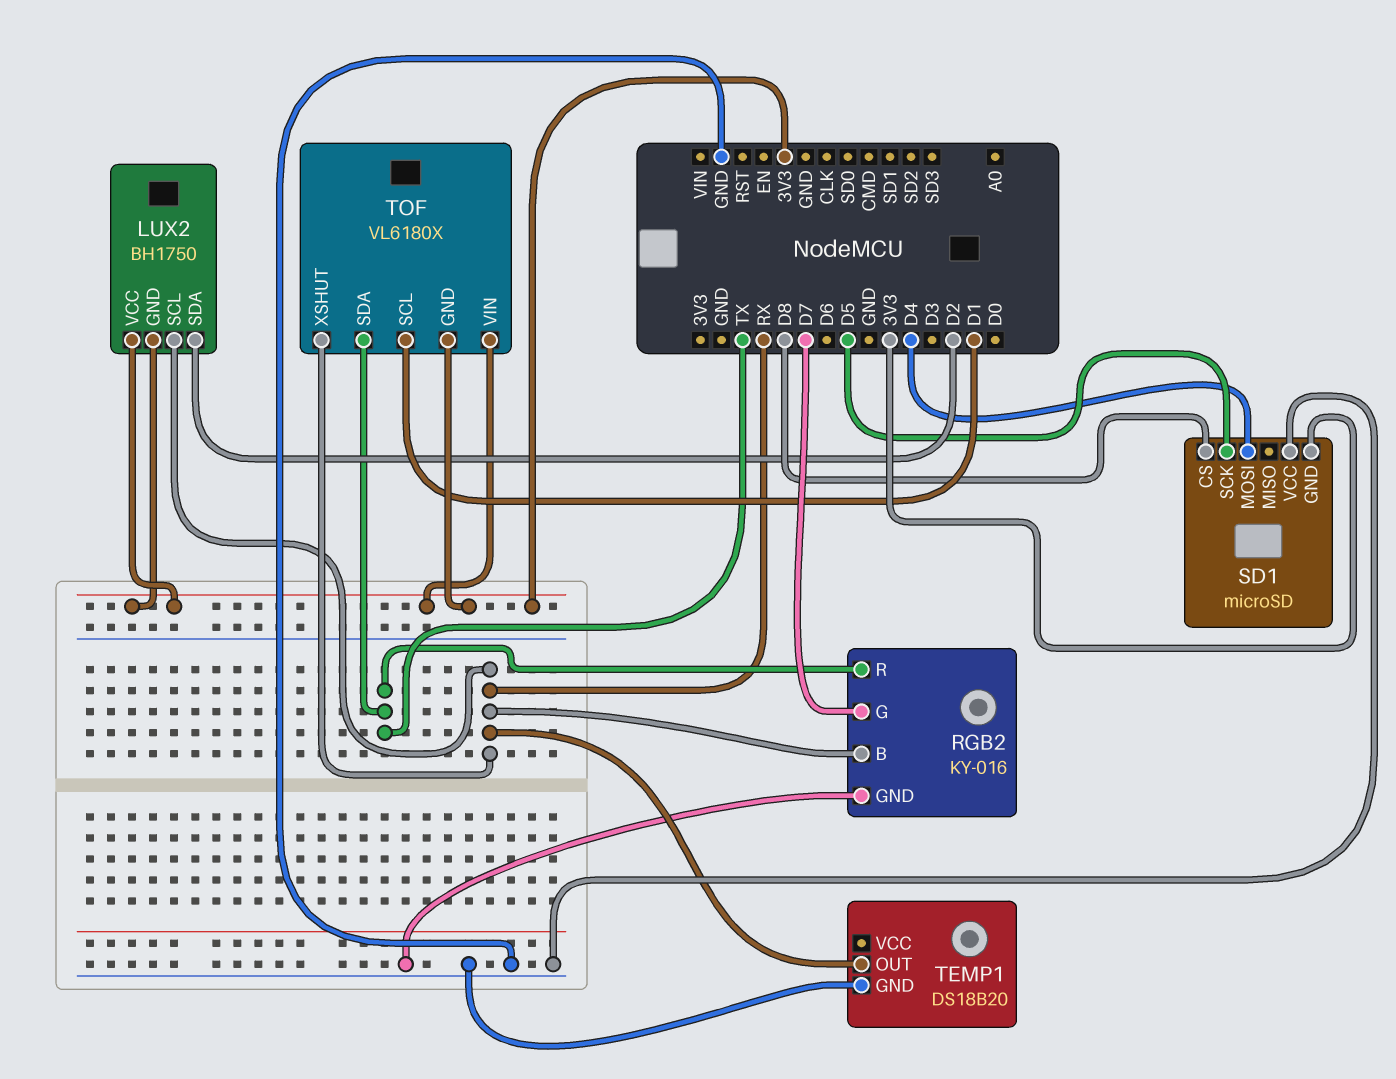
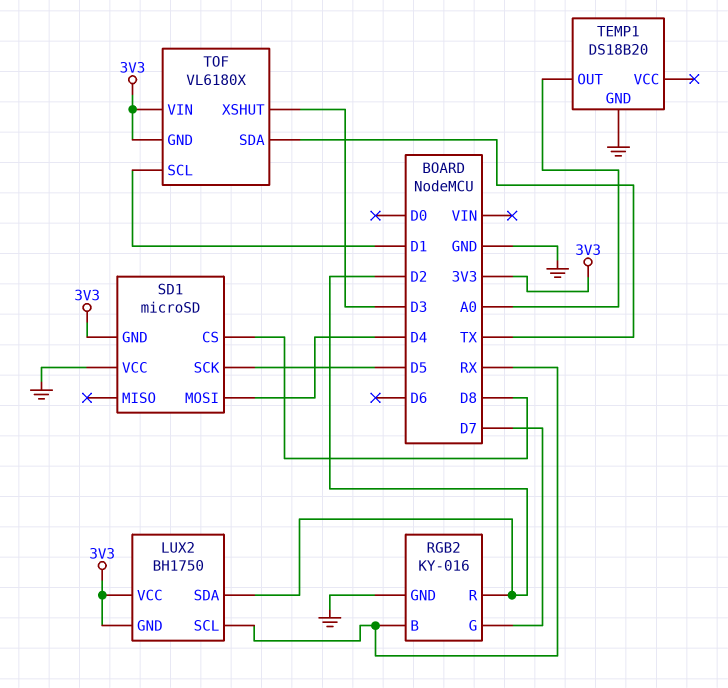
RGB2 pin R: TX -> D2
TEMP1 pin OUT: RX -> A0
TOF pin XSHUT: RX -> D3

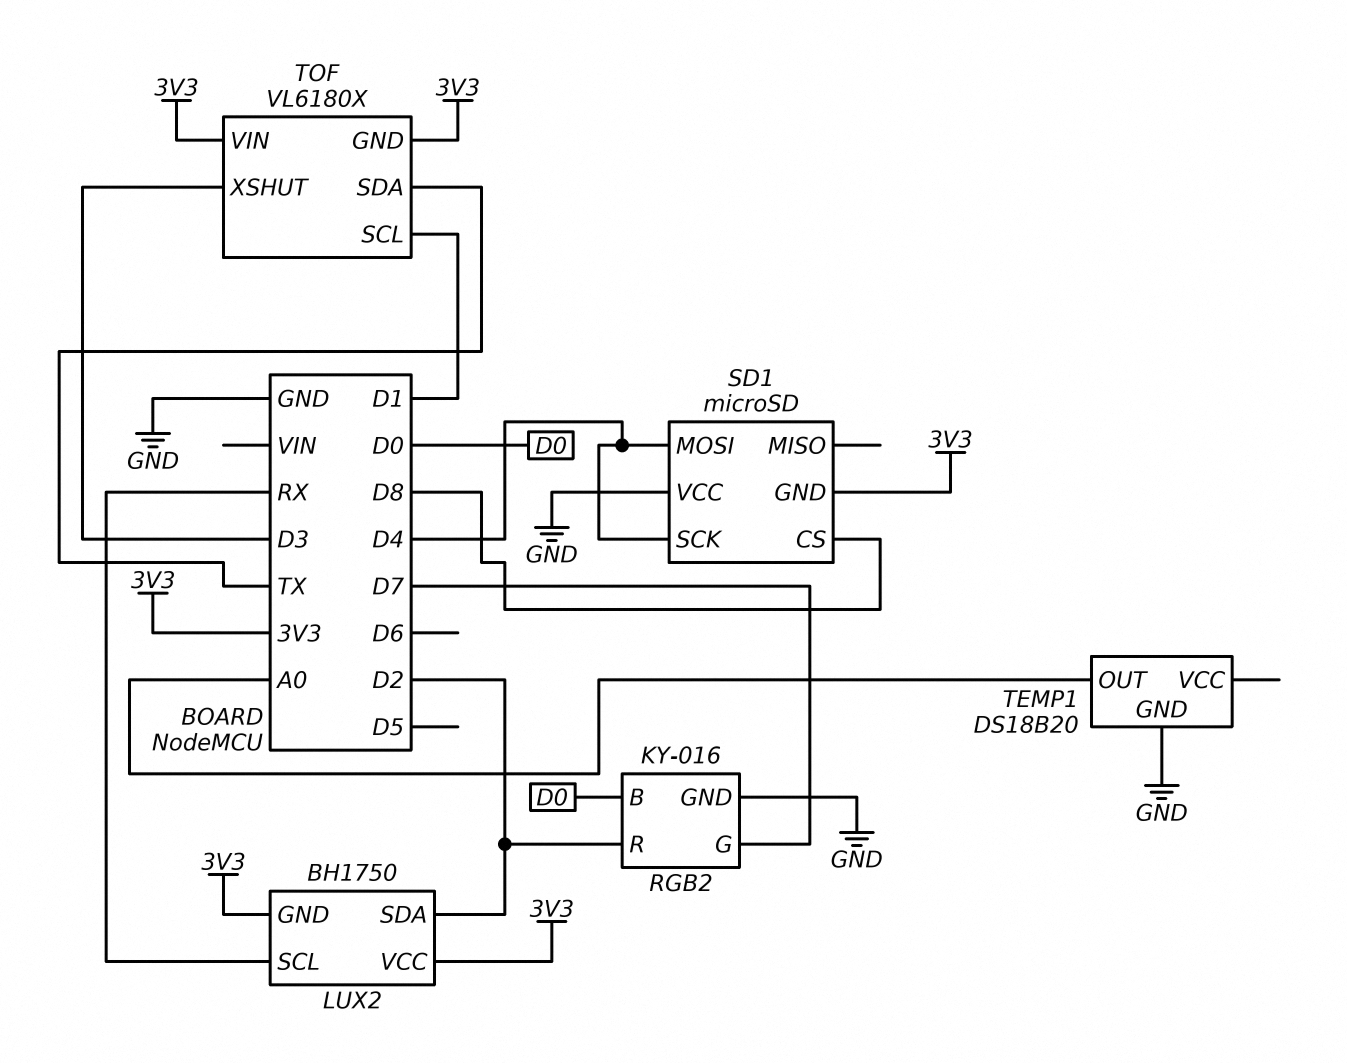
RGB2 pin B: RX -> D0
SD1 pin SCK: D5 -> D4

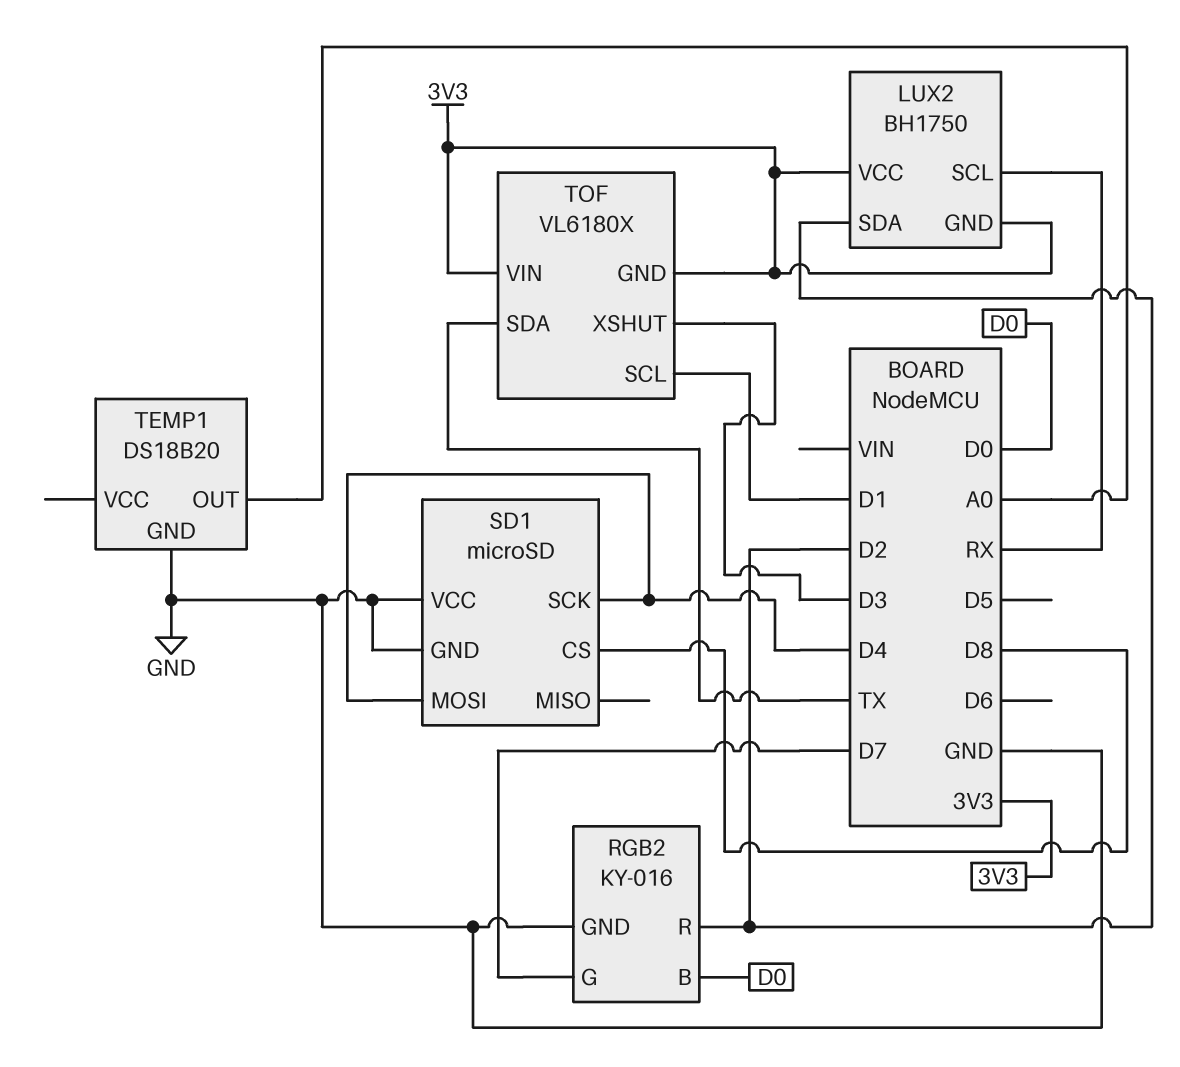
SD1 pin GND: 3V3 -> GND

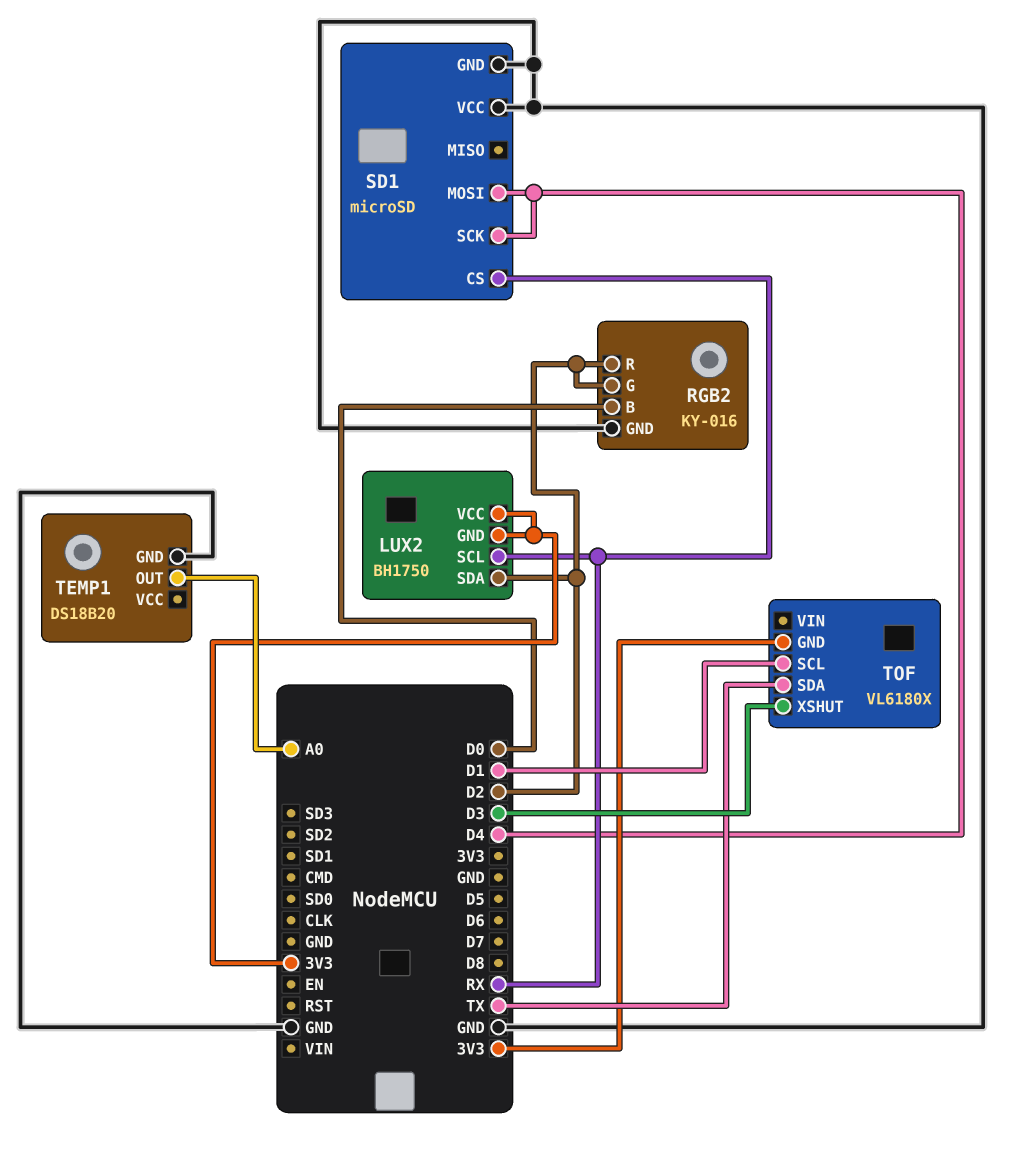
RGB2 pin G: D7 -> D2
SD1 pin CS: D8 -> RX
TOF pin VIN: 3V3 -> none

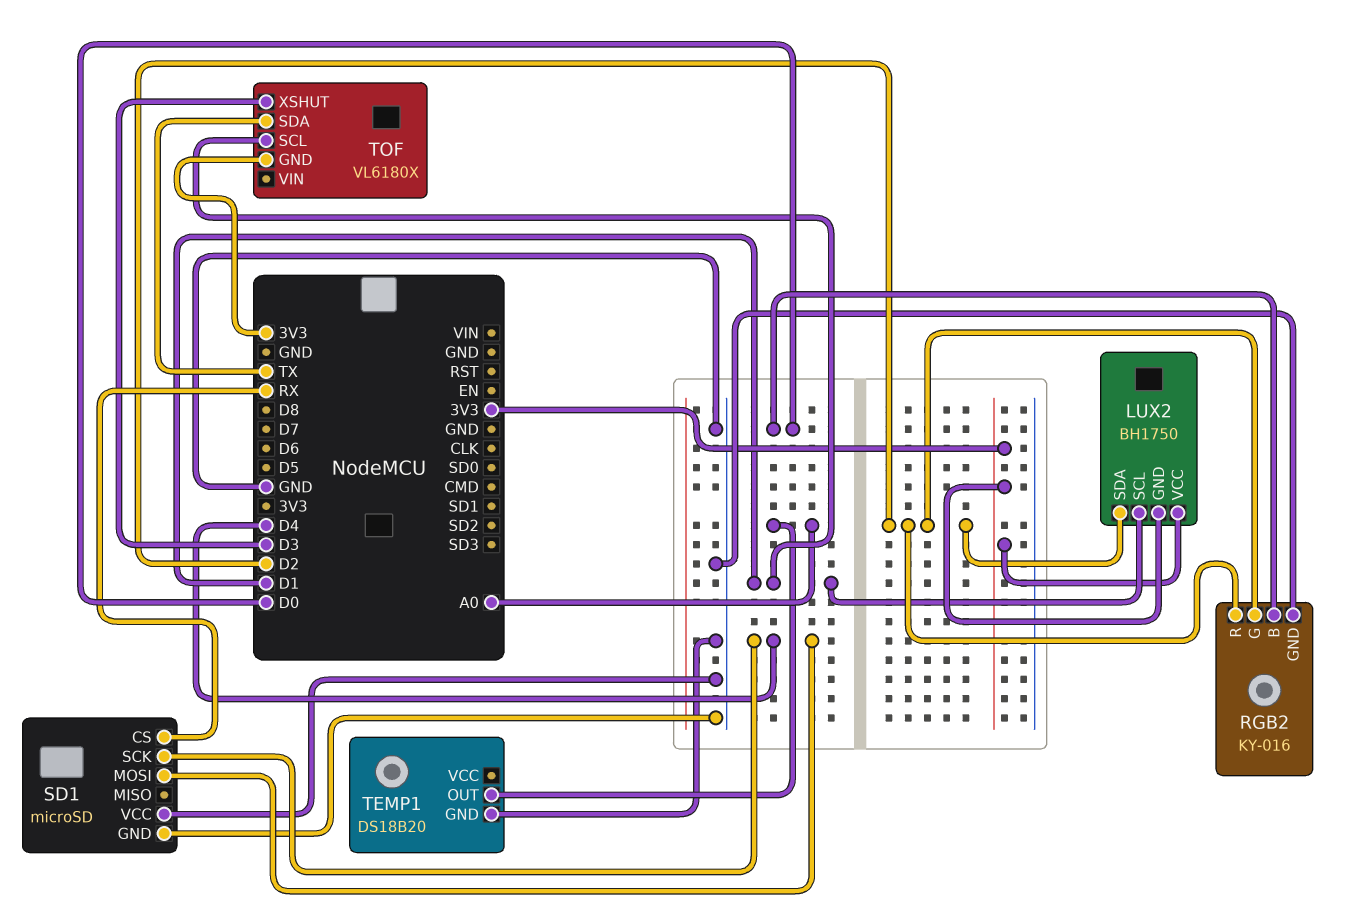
LUX2 pin SCL: RX -> D1

